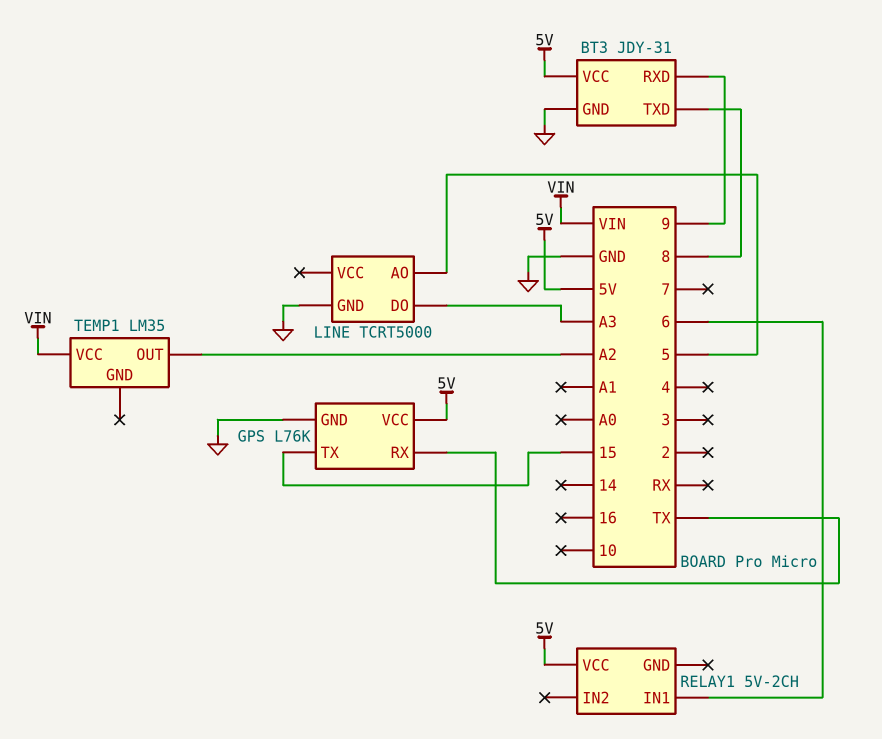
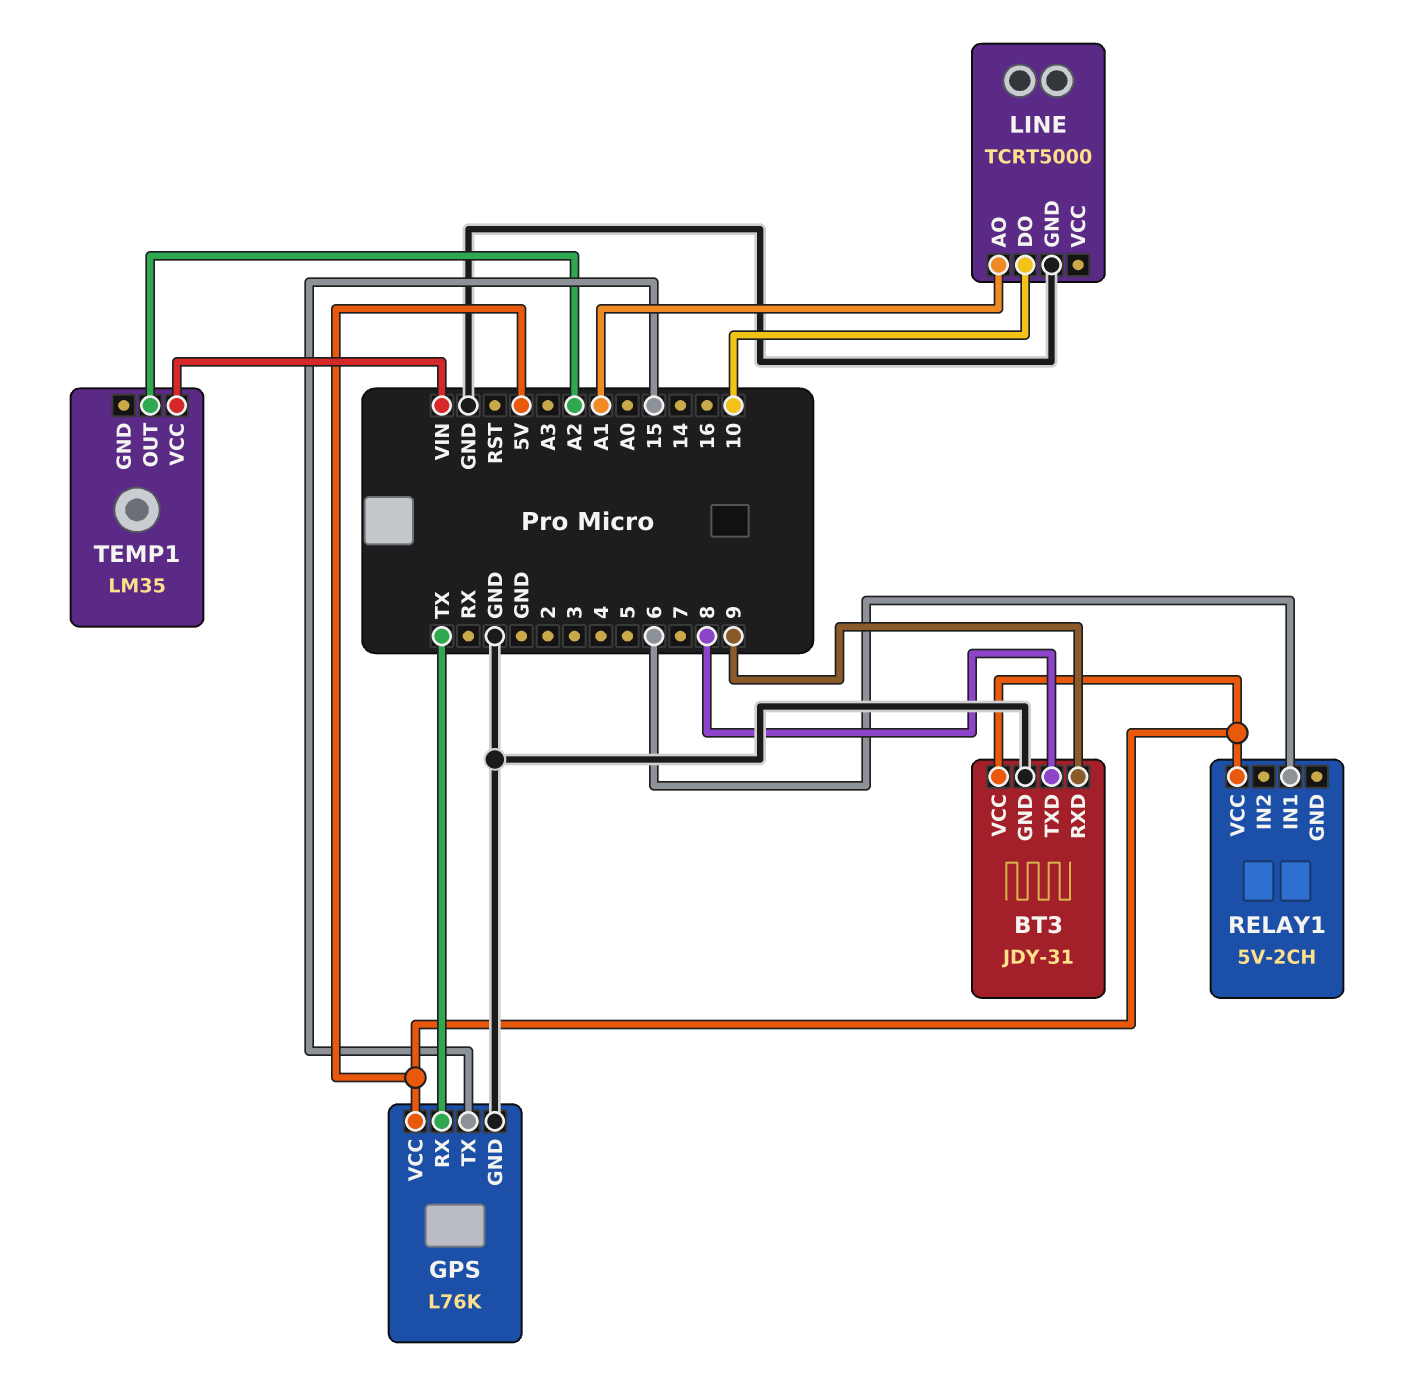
LINE pin AO: 5 -> A1
LINE pin DO: A3 -> 10

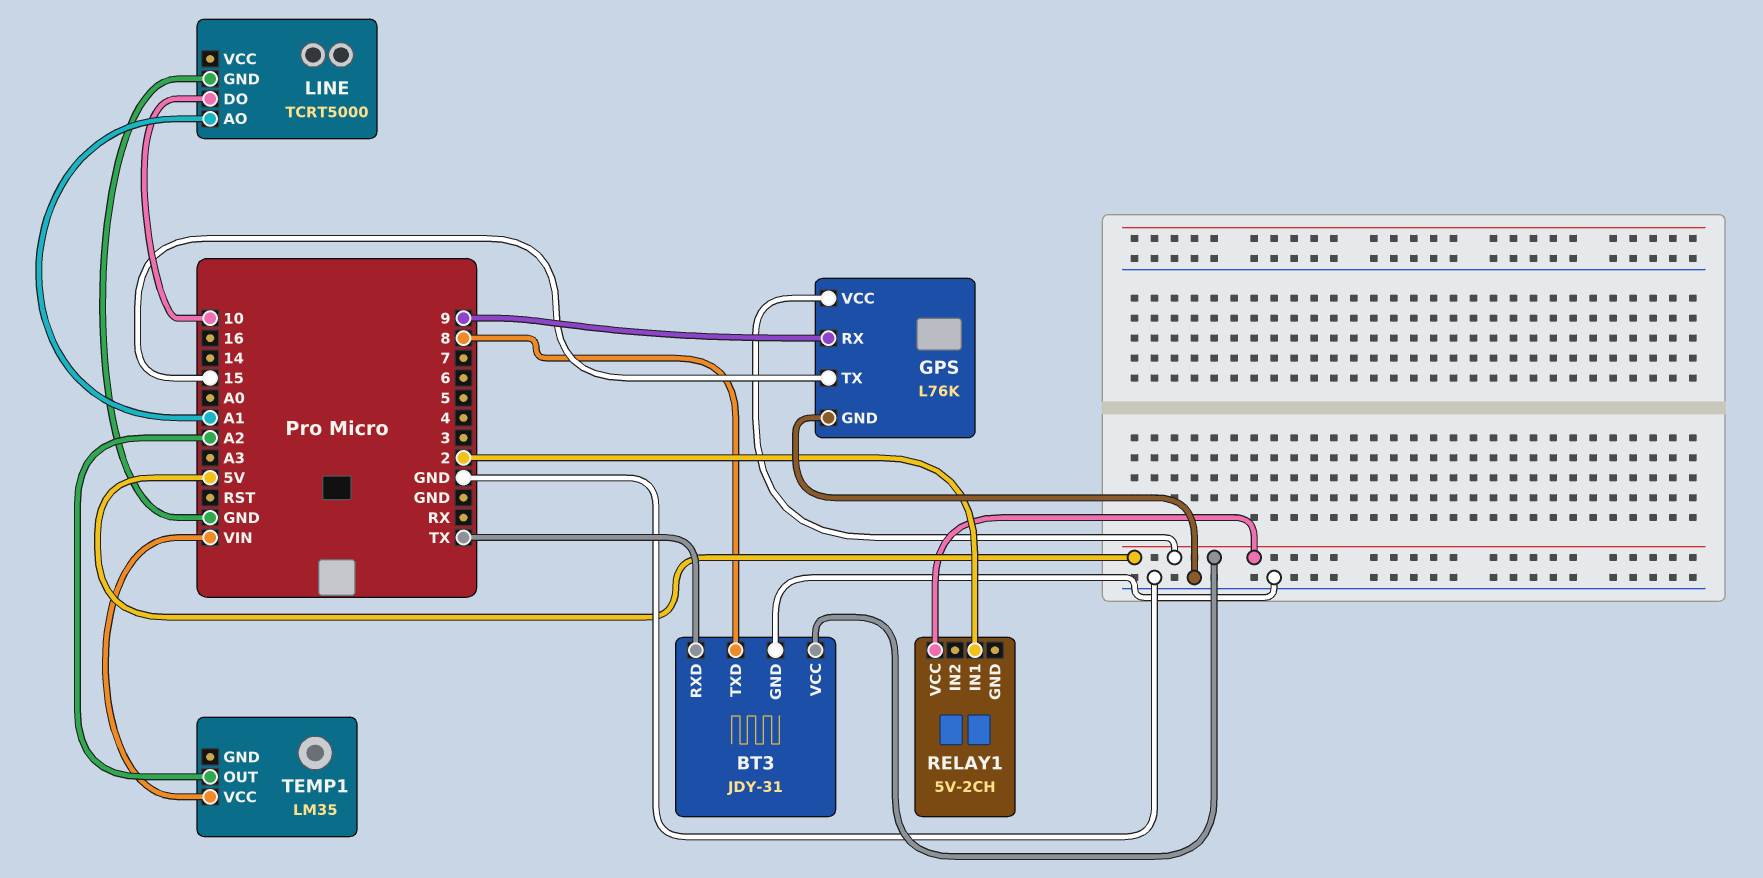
BT3 pin RXD: 9 -> TX
GPS pin RX: TX -> 9
RELAY1 pin IN1: 6 -> 2

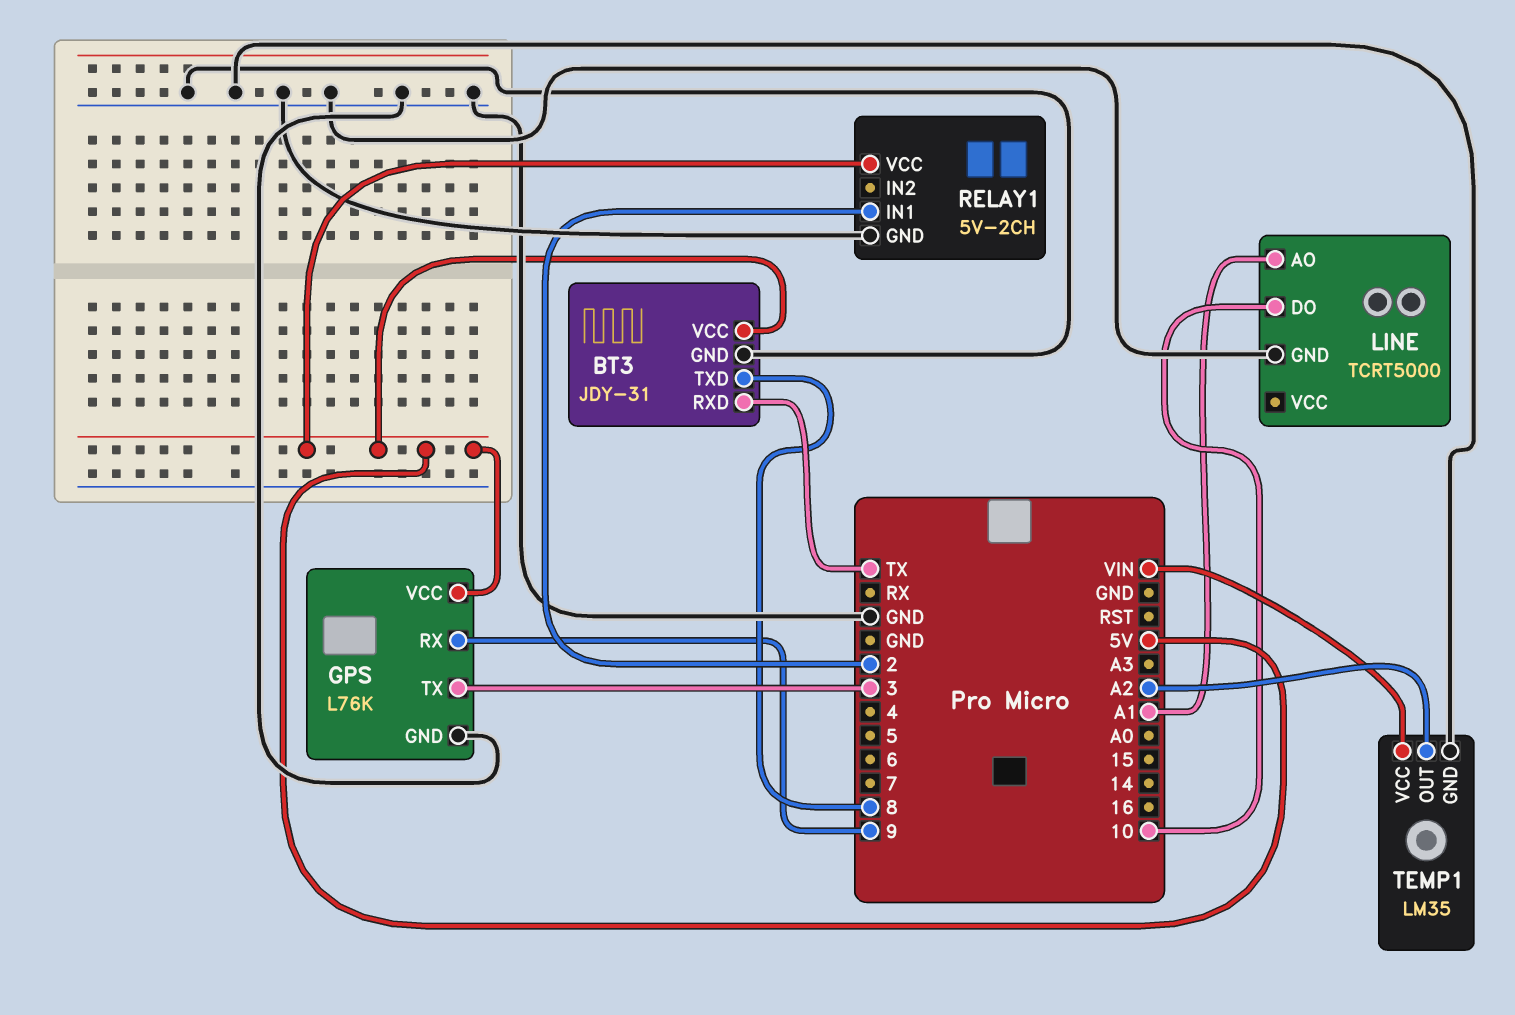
GPS pin TX: 15 -> 3
RELAY1 pin GND: none -> GND
TEMP1 pin GND: none -> GND

